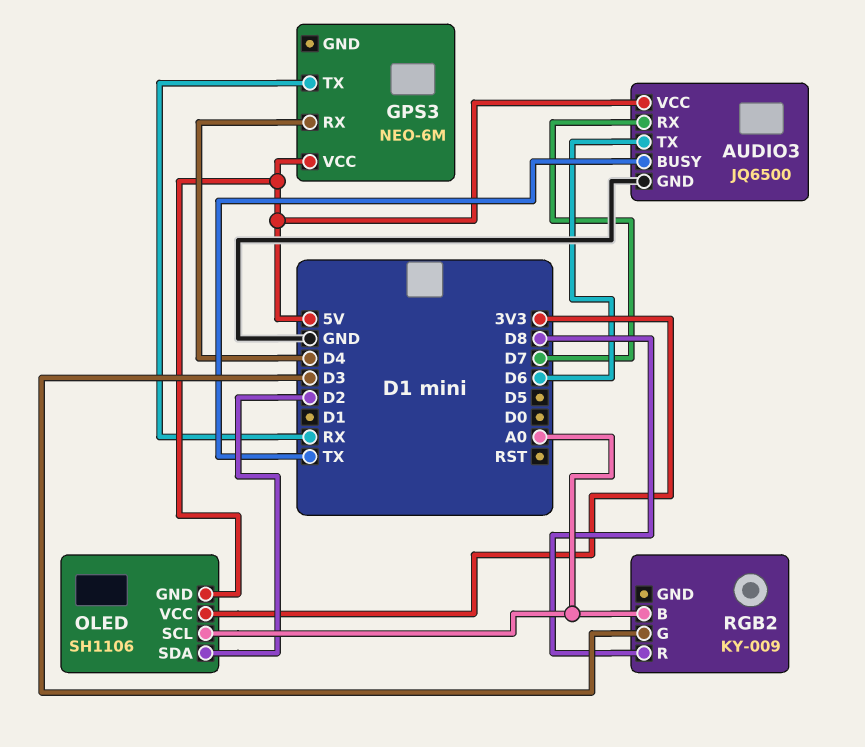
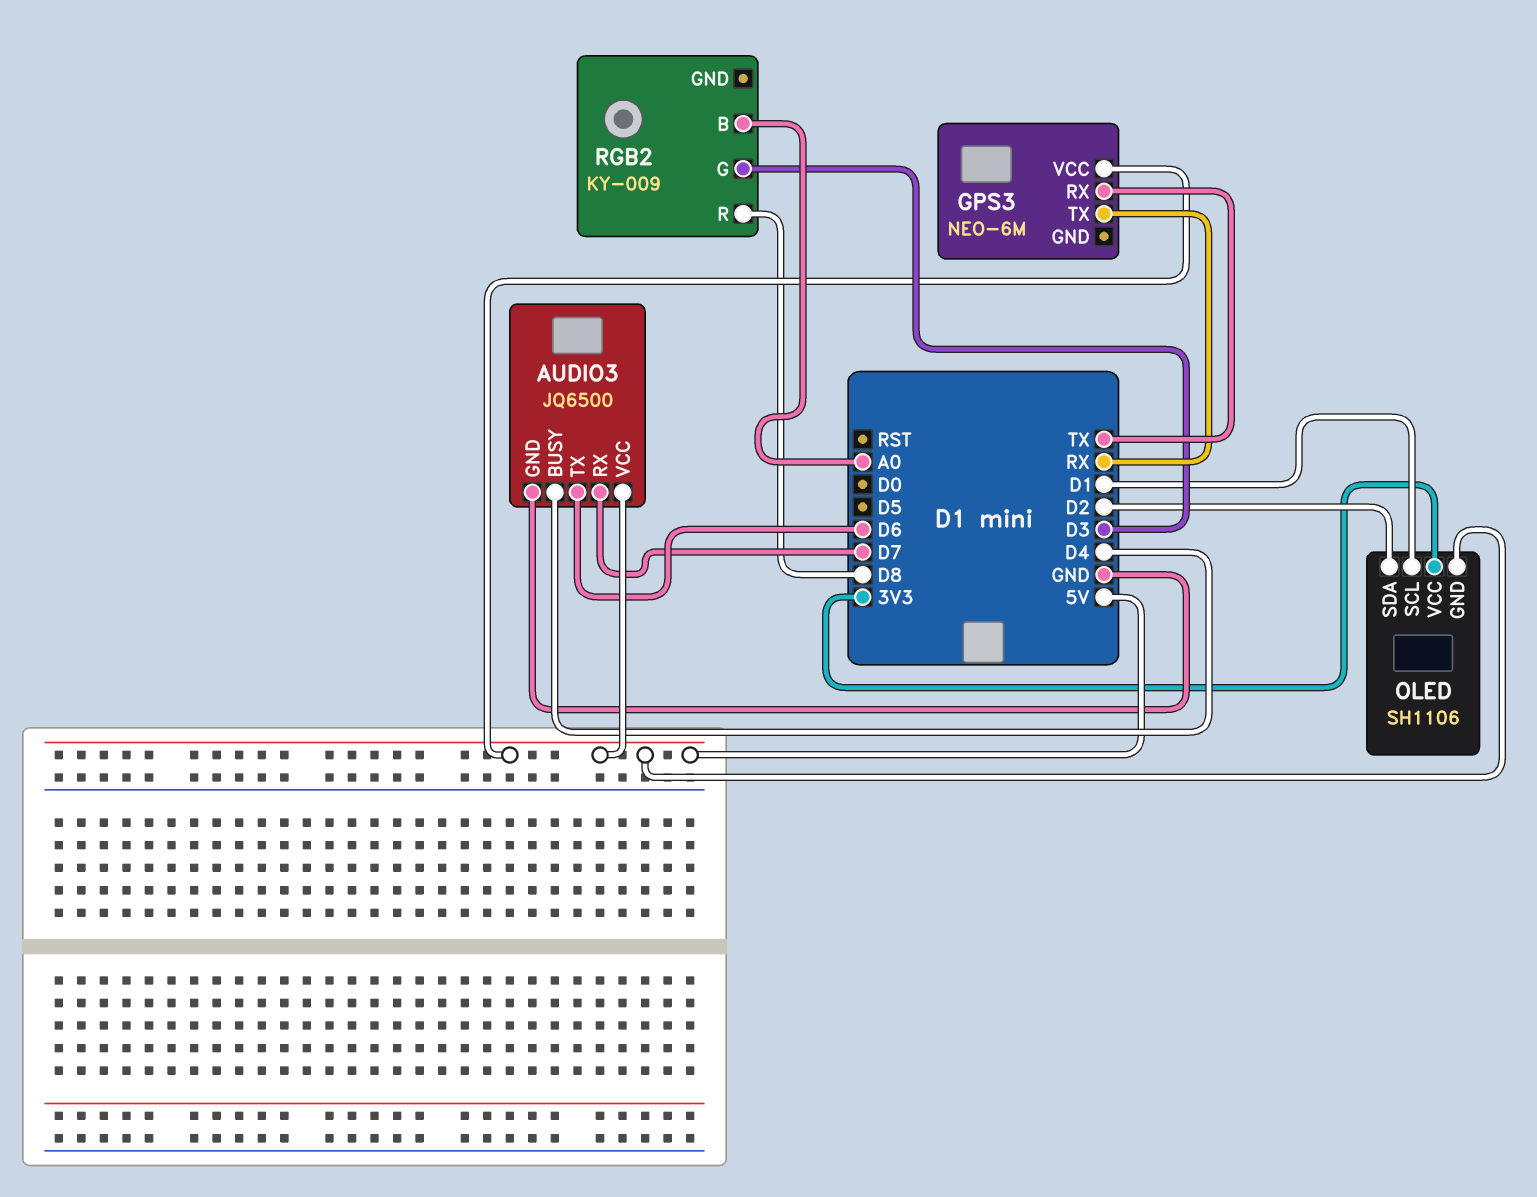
AUDIO3 pin BUSY: TX -> D4
GPS3 pin RX: D4 -> TX
OLED pin SCL: A0 -> D1

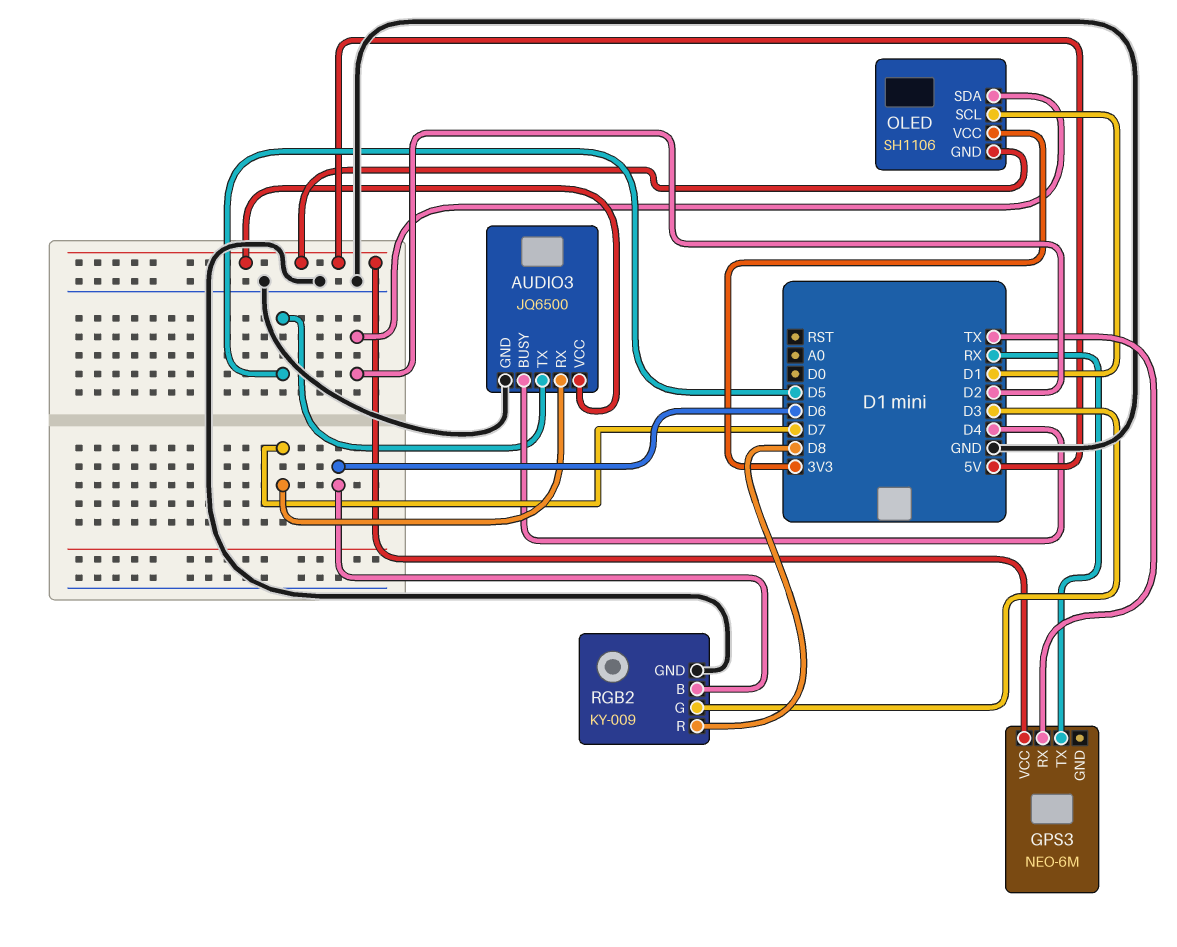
AUDIO3 pin TX: D6 -> D5
RGB2 pin B: A0 -> D6
RGB2 pin GND: none -> GND

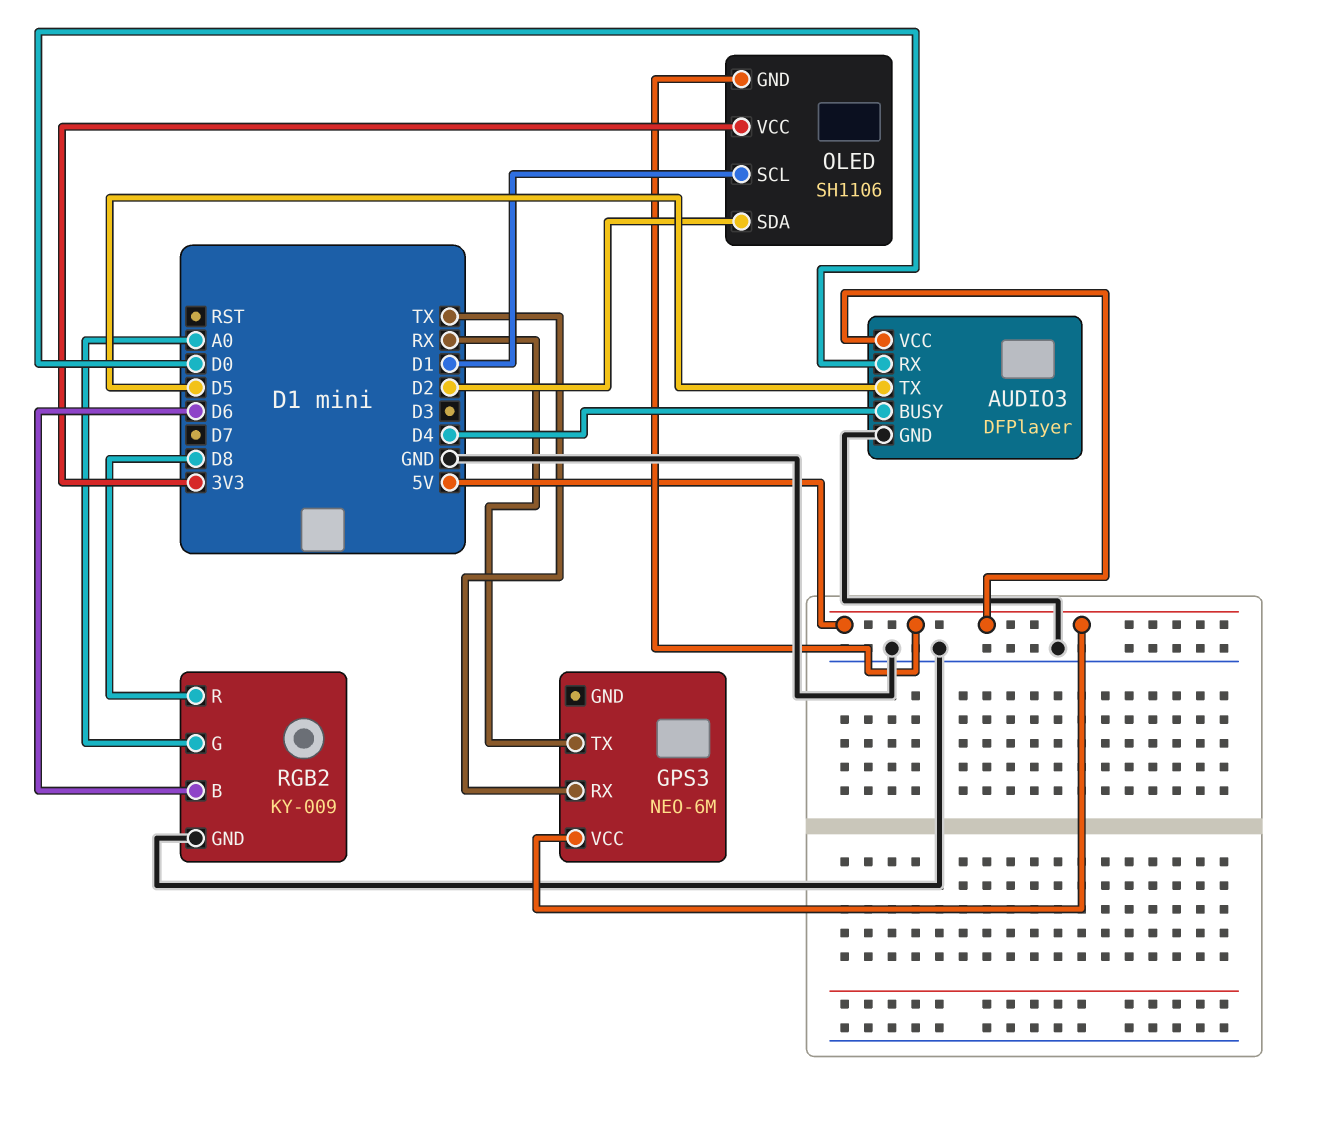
AUDIO3: JQ6500 -> DFPlayer
AUDIO3 pin RX: D7 -> D0
RGB2 pin G: D3 -> A0

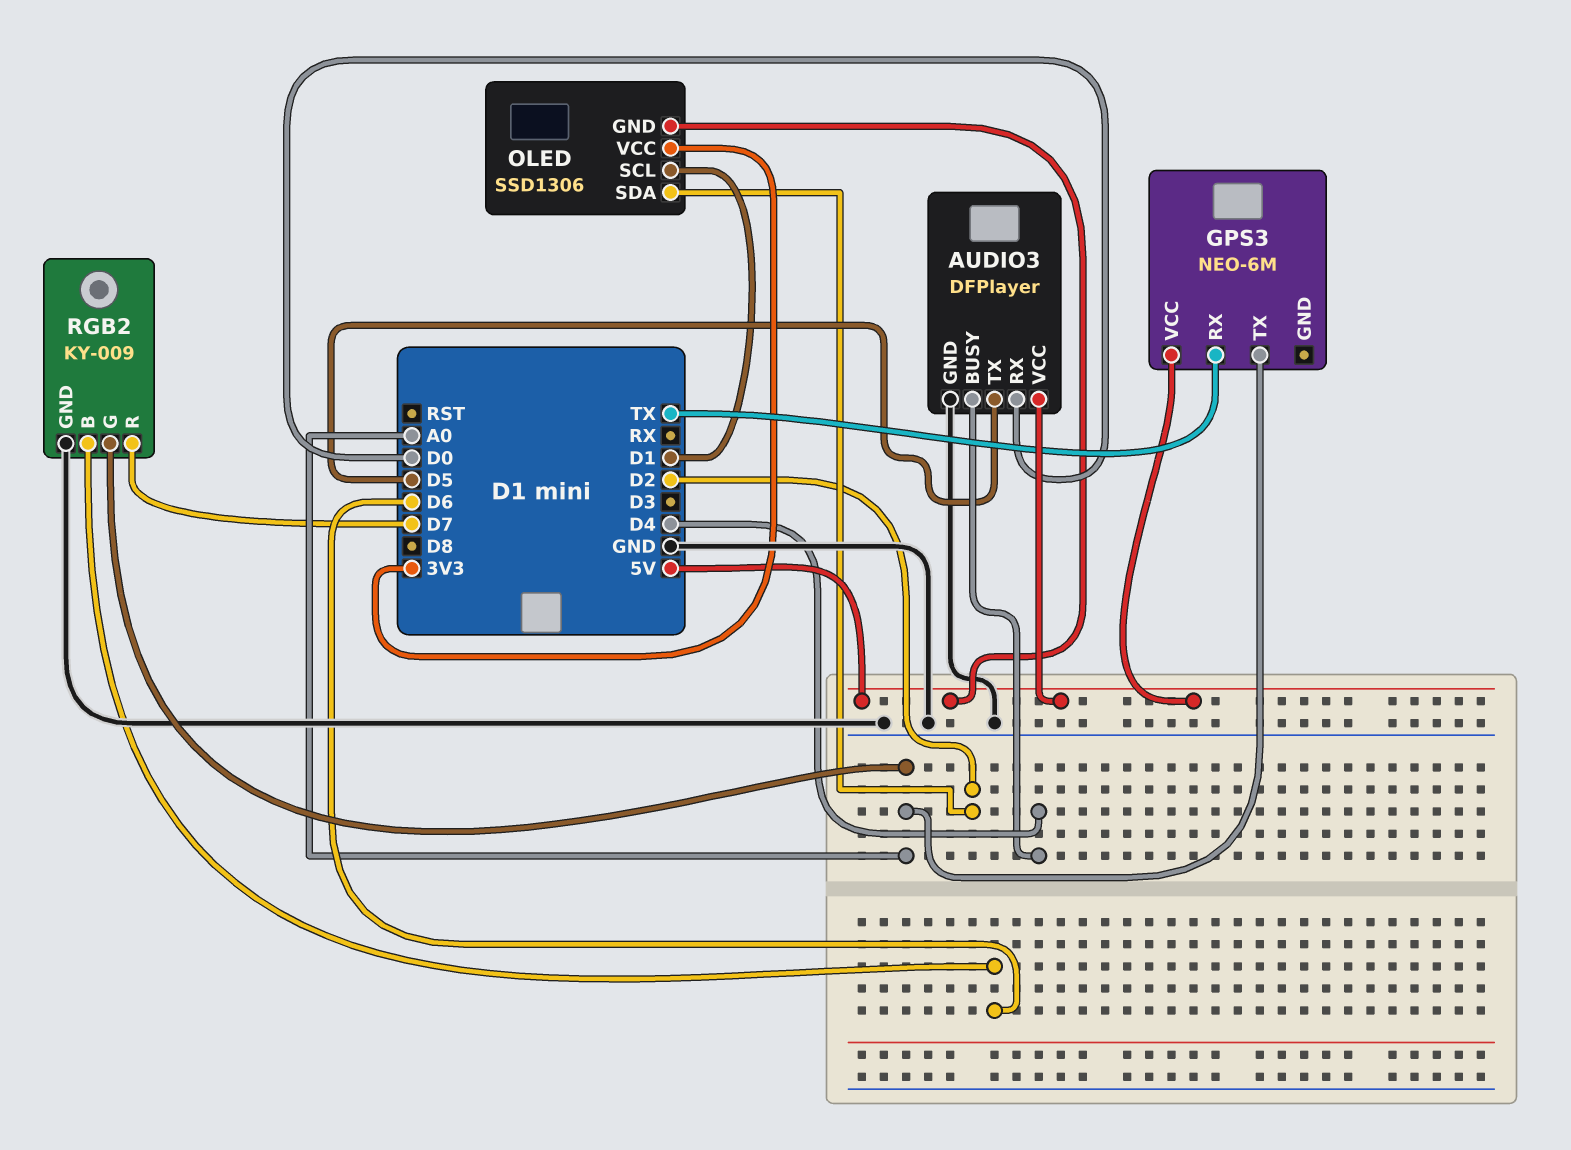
GPS3 pin TX: RX -> A0
OLED: SH1106 -> SSD1306
RGB2 pin R: D8 -> D7

